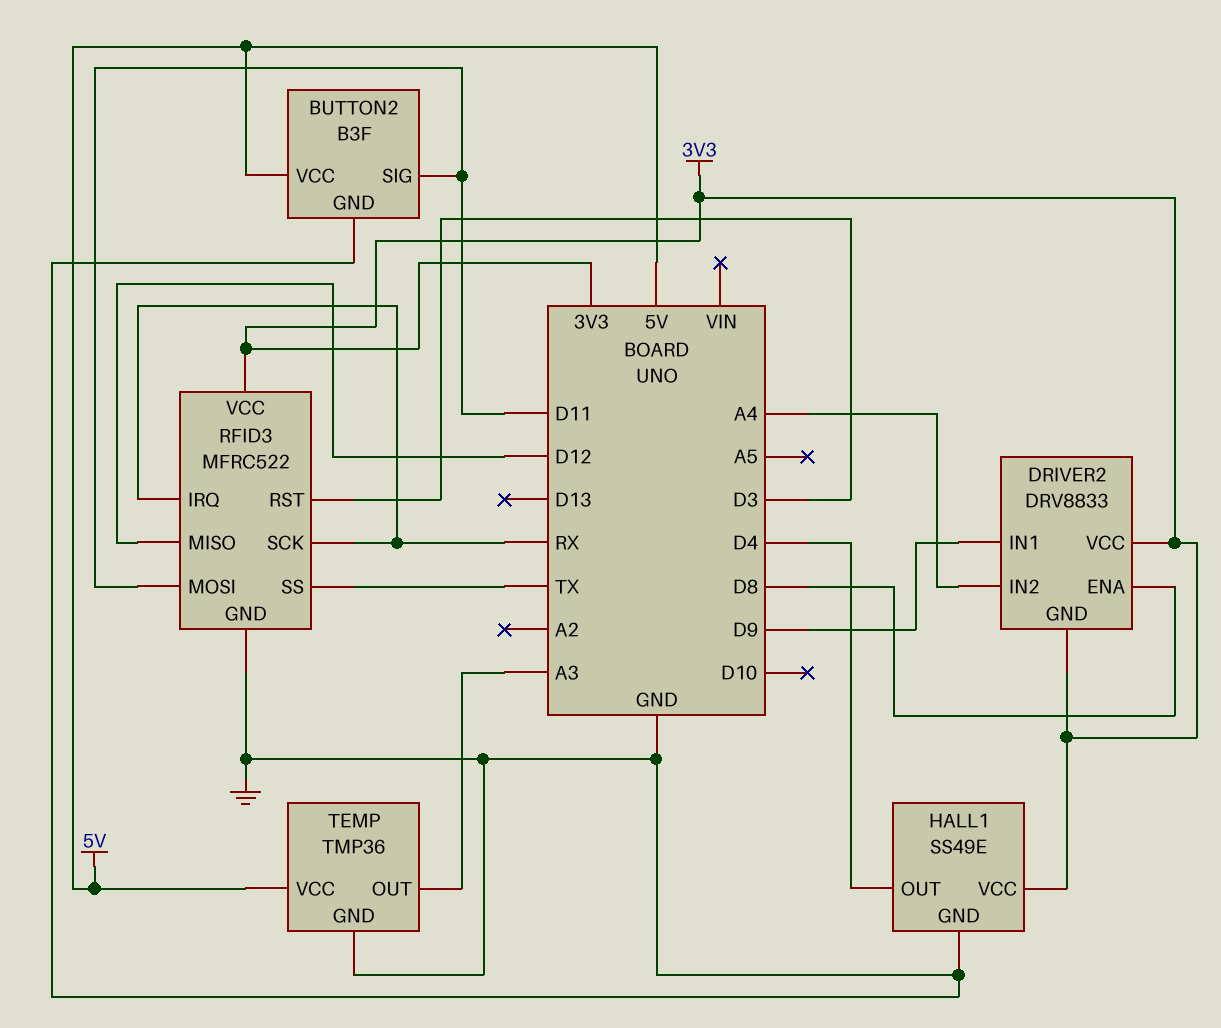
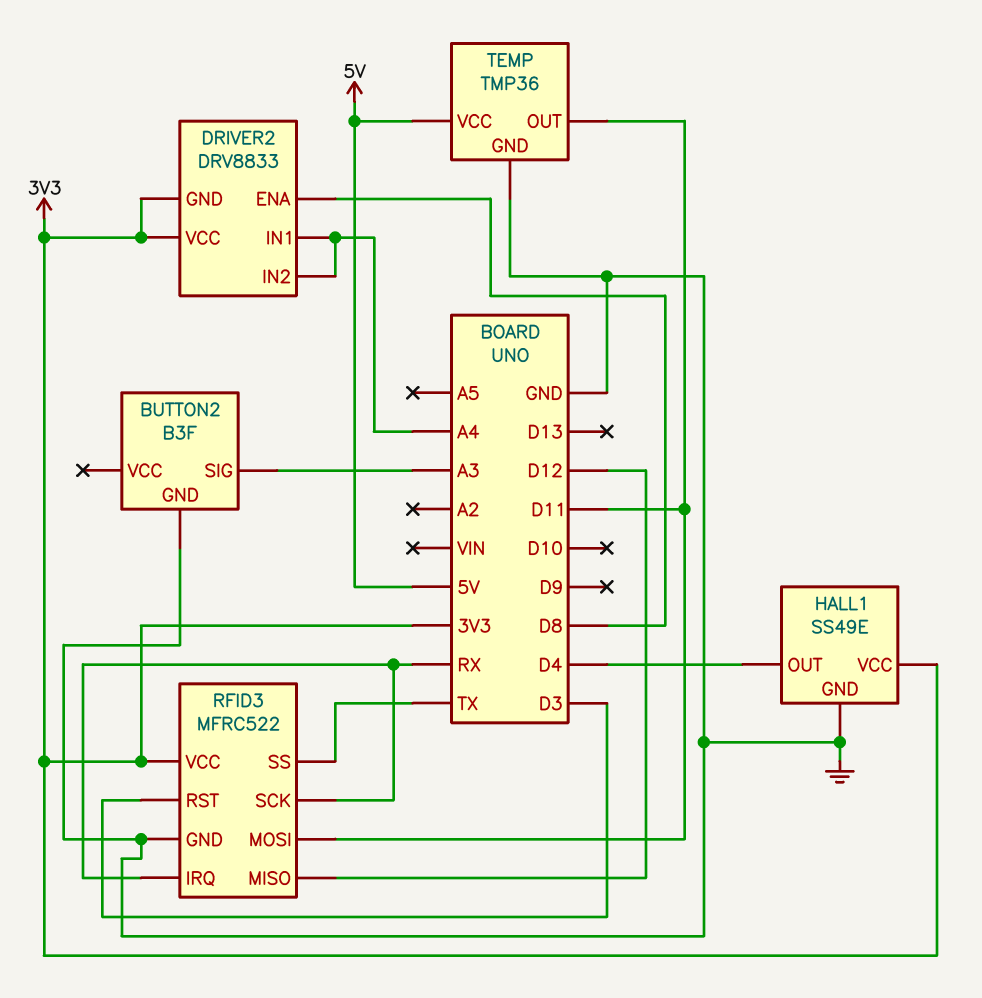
BUTTON2 pin SIG: D11 -> A3
BUTTON2 pin VCC: 5V -> none
DRIVER2 pin IN1: D9 -> A4
TEMP pin OUT: A3 -> D11

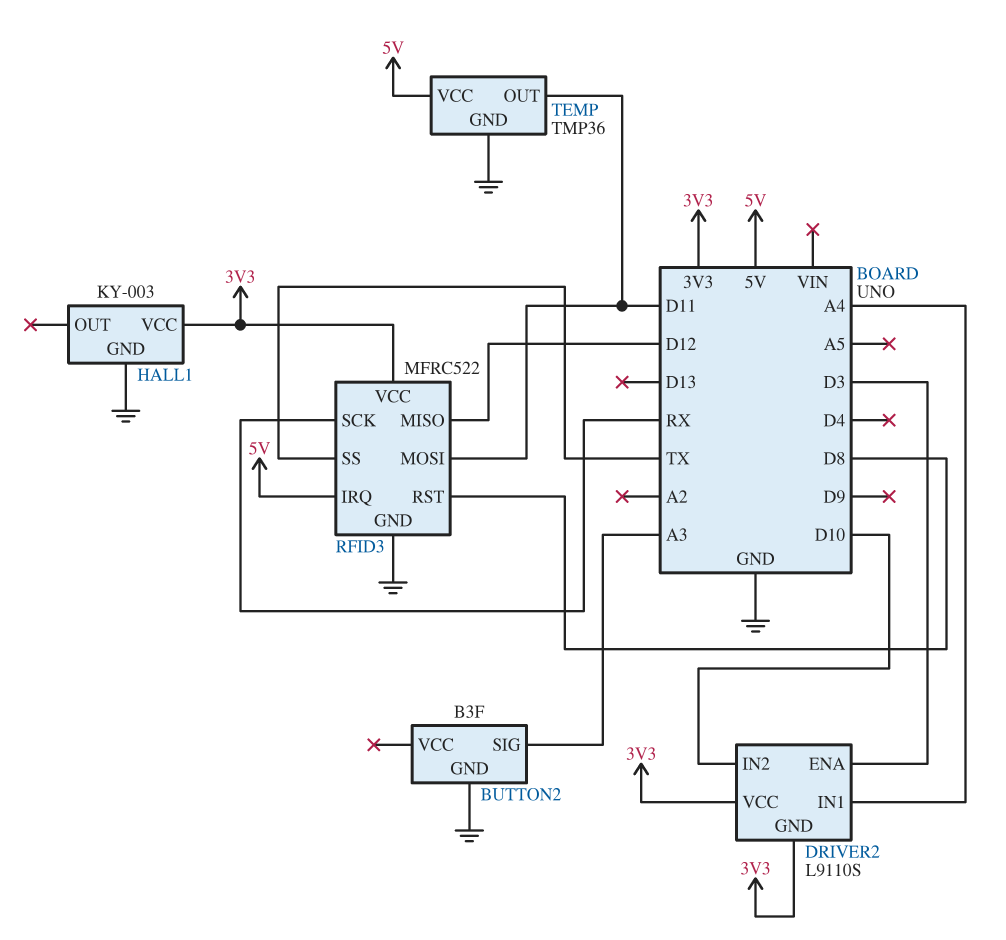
DRIVER2: DRV8833 -> L9110S
DRIVER2 pin ENA: D8 -> D3
DRIVER2 pin IN2: A4 -> D10
HALL1: SS49E -> KY-003
HALL1 pin OUT: D4 -> none
RFID3 pin IRQ: RX -> 5V
RFID3 pin RST: D3 -> D8

